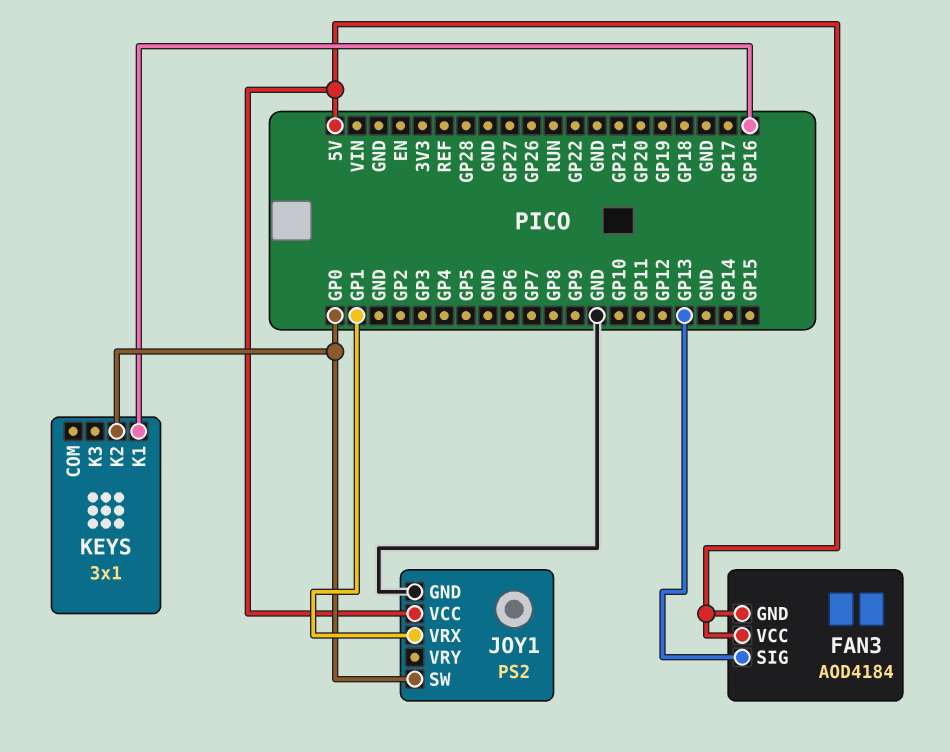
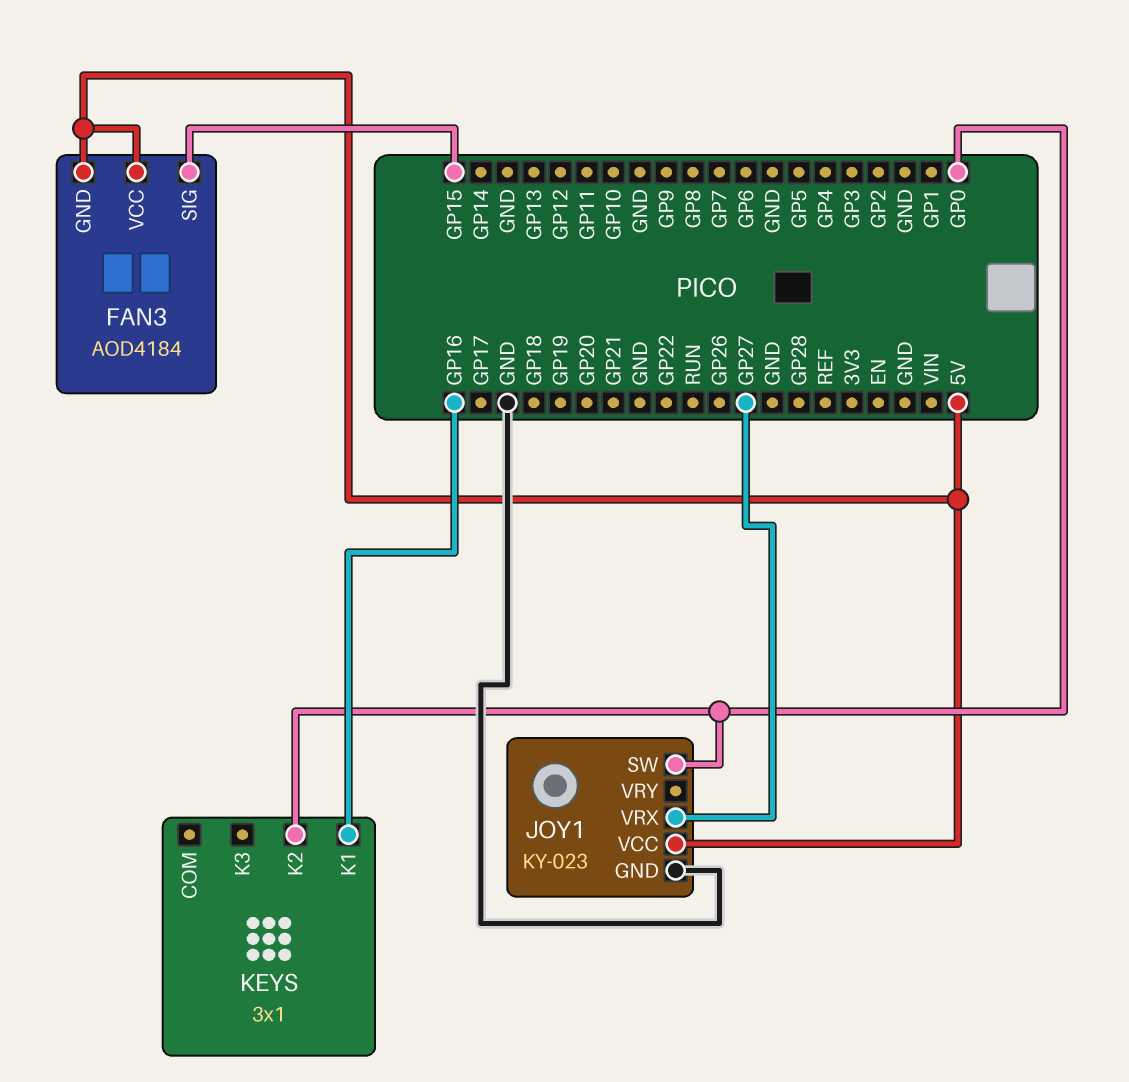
FAN3 pin SIG: GP13 -> GP15
JOY1: PS2 -> KY-023
JOY1 pin VRX: GP1 -> GP27

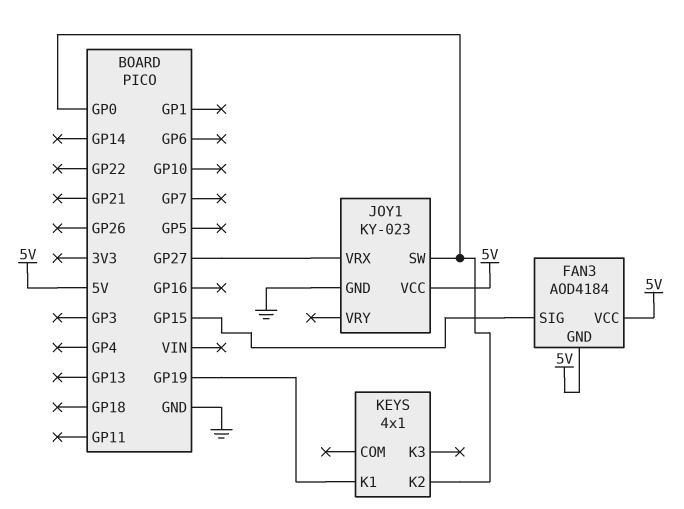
KEYS: 3x1 -> 4x1
KEYS pin K1: GP16 -> GP19

